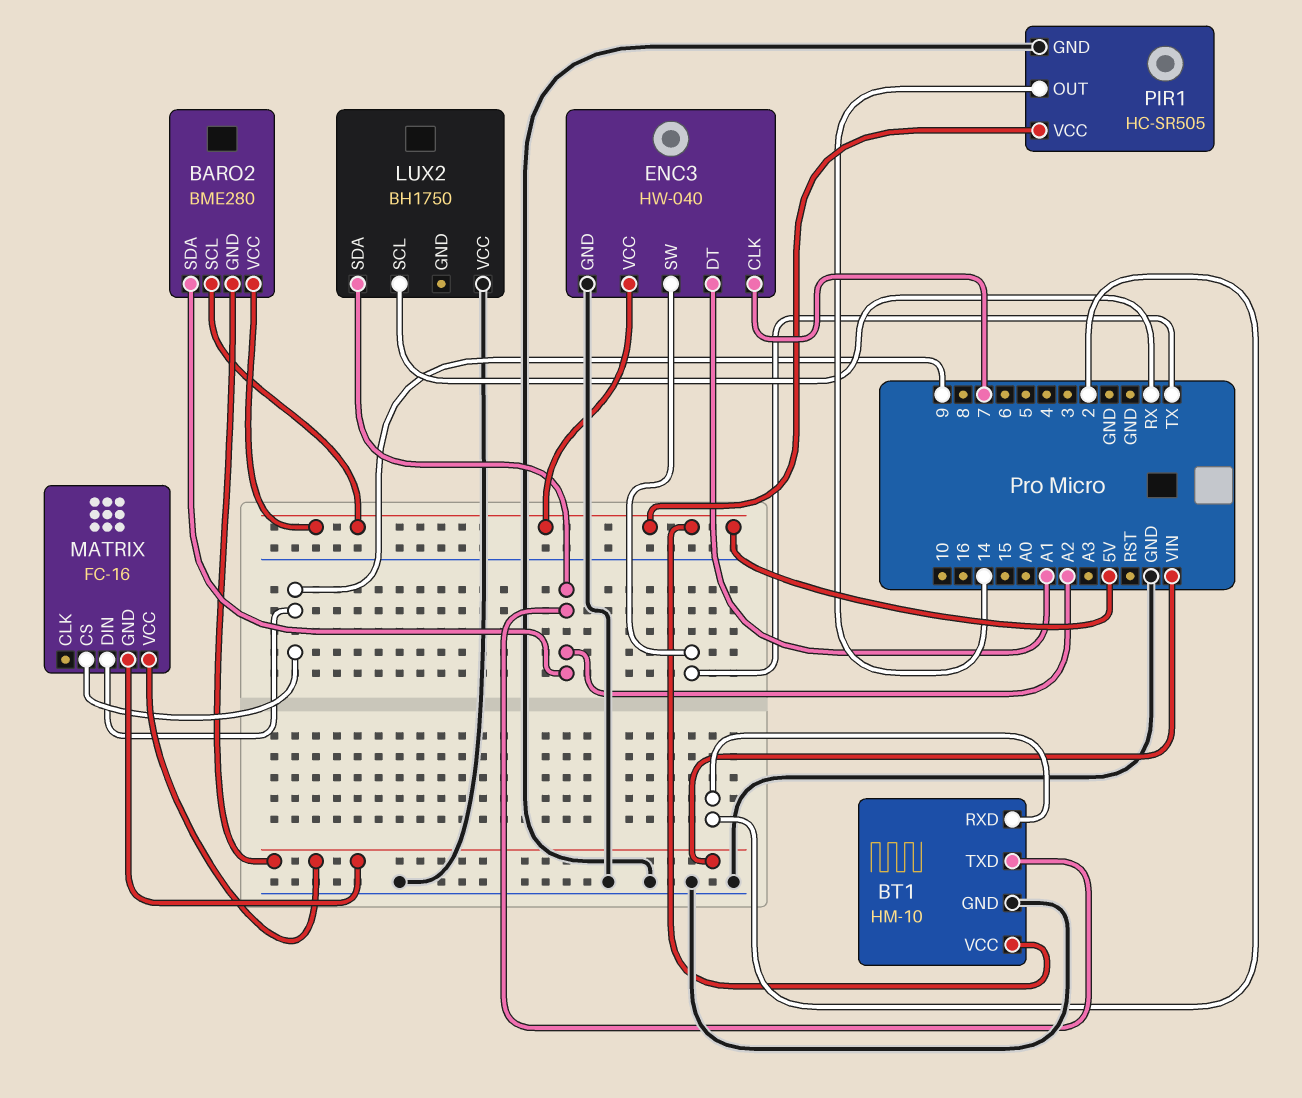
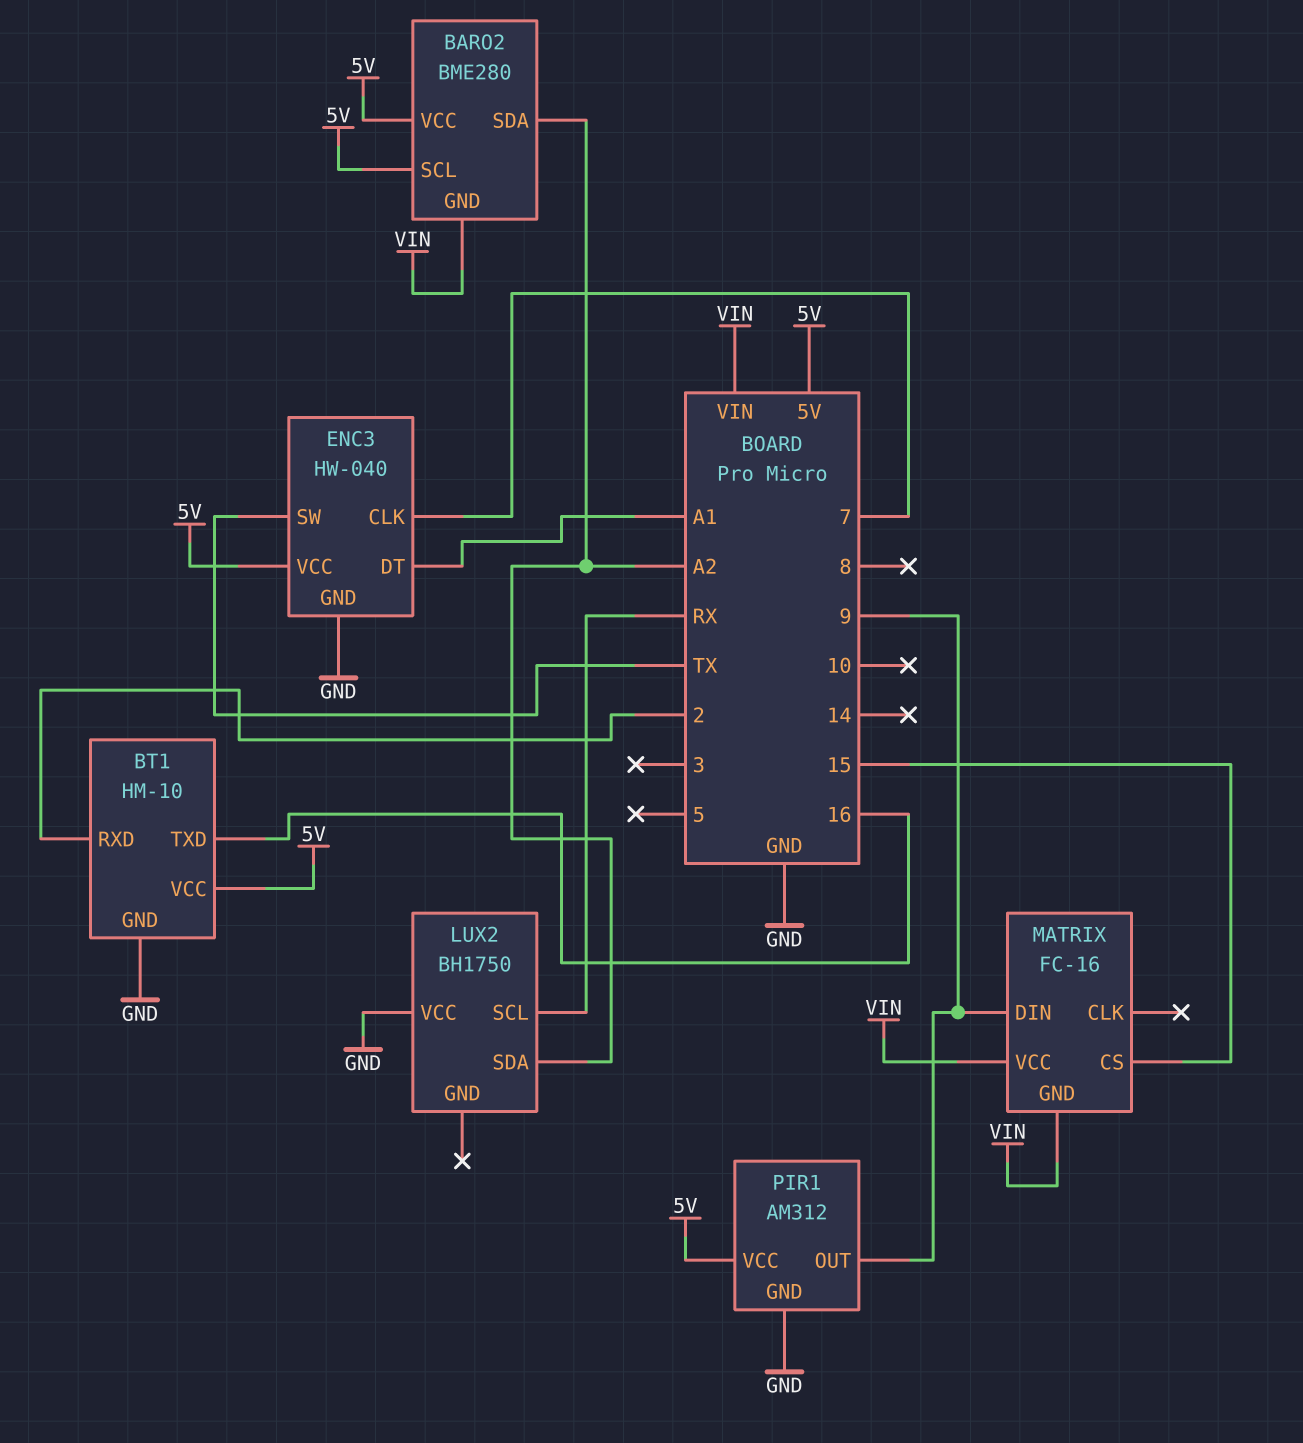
BT1 pin TXD: A2 -> 16
MATRIX pin CS: 9 -> 15
PIR1: HC-SR505 -> AM312
PIR1 pin OUT: 14 -> 9

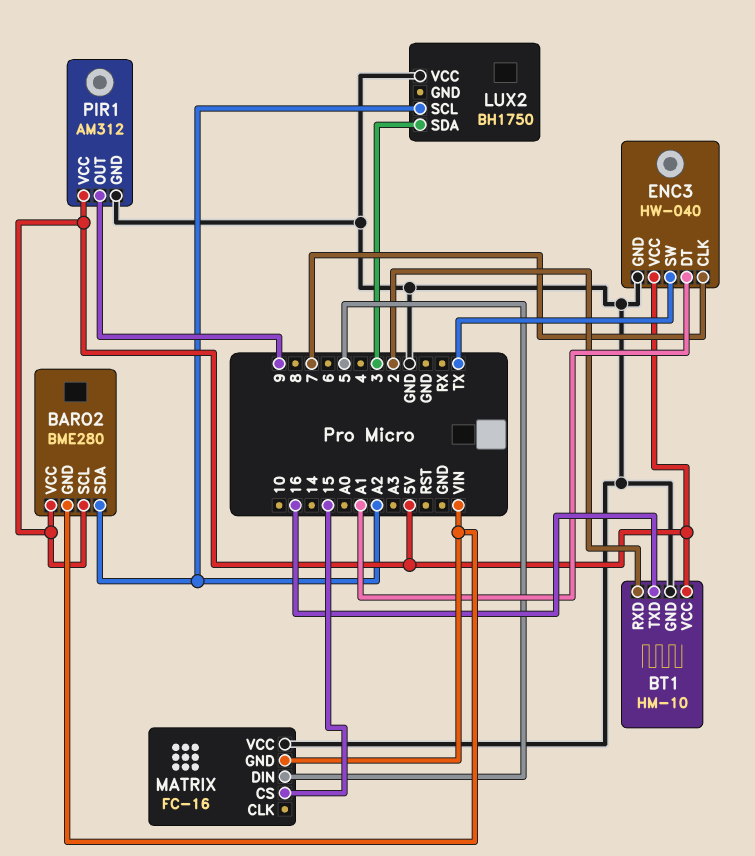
LUX2 pin SCL: RX -> A2
LUX2 pin SDA: A2 -> 3
MATRIX pin DIN: 9 -> 5
MATRIX pin VCC: VIN -> GND

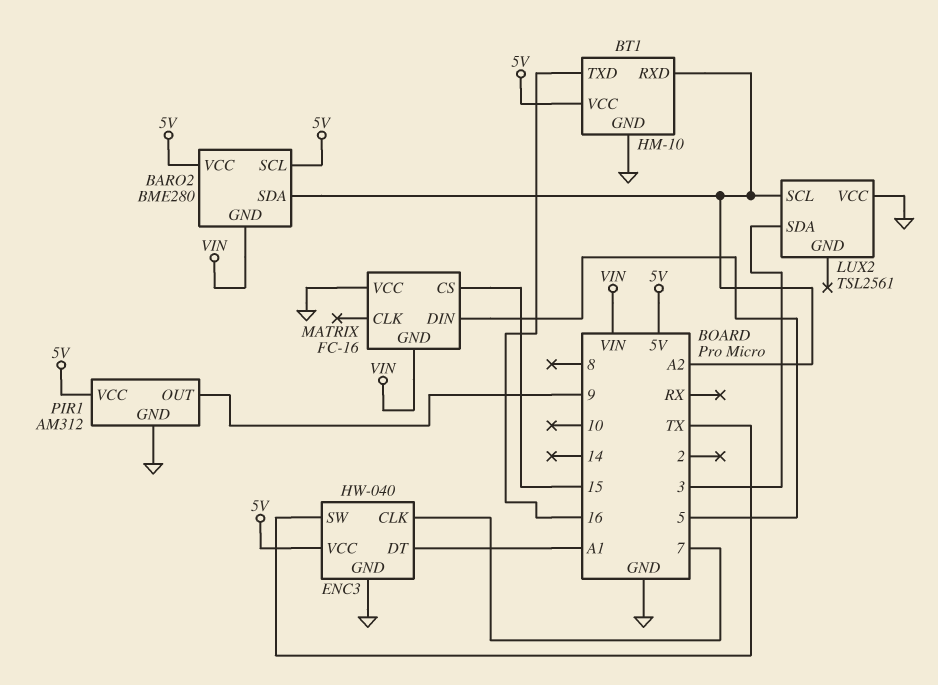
BT1 pin RXD: 2 -> A2
LUX2: BH1750 -> TSL2561

